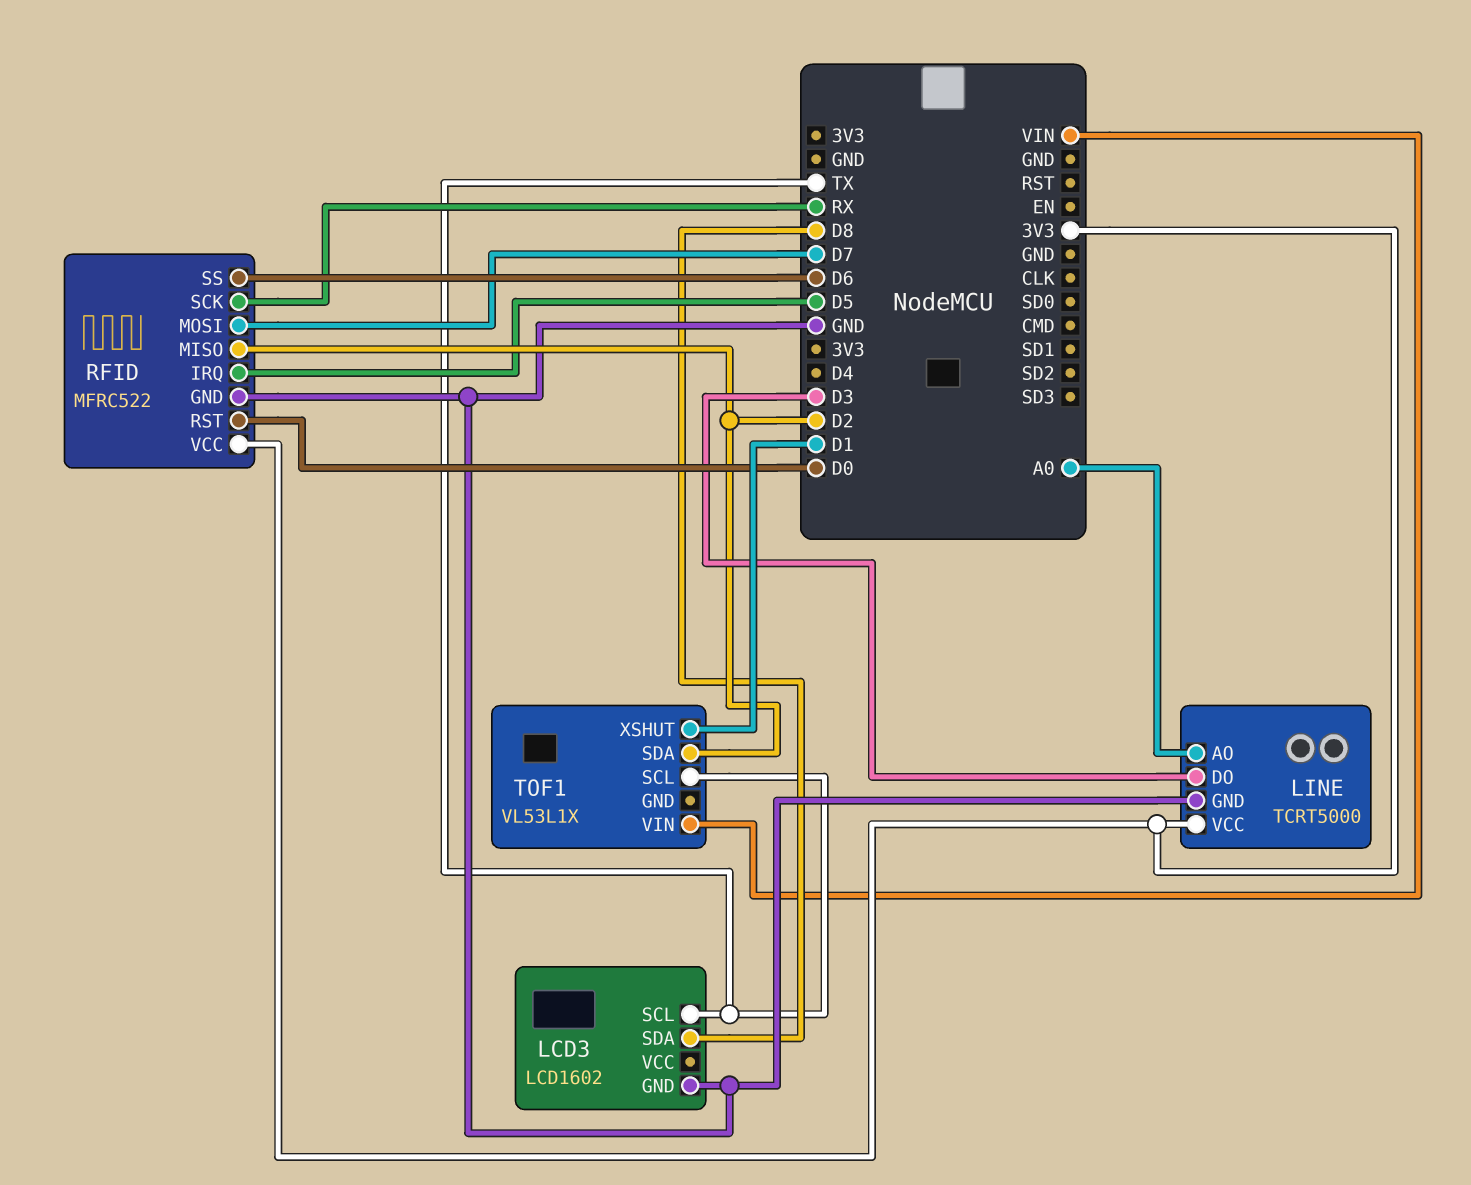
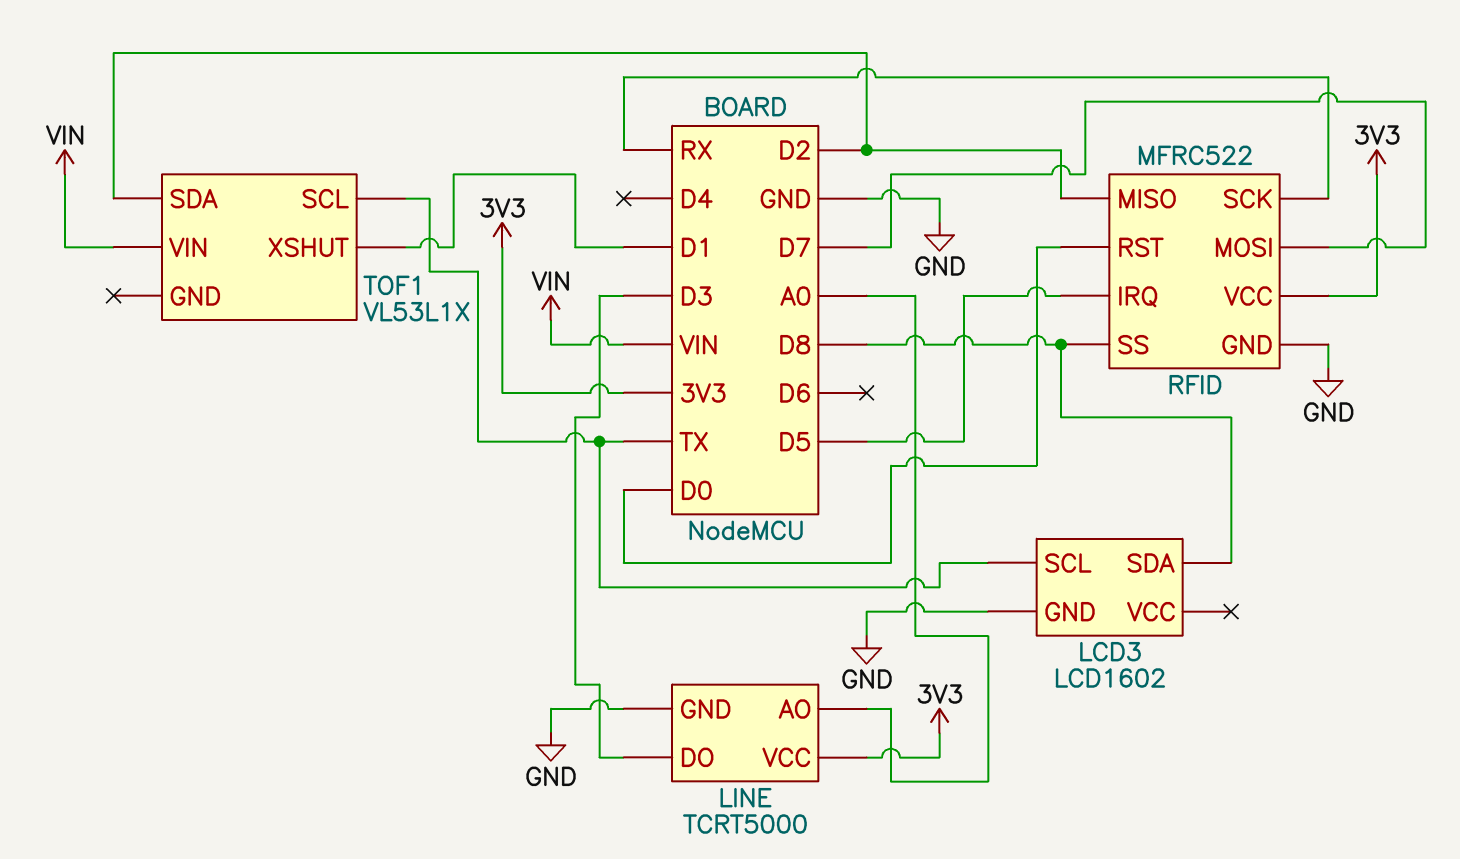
RFID pin SS: D6 -> D8

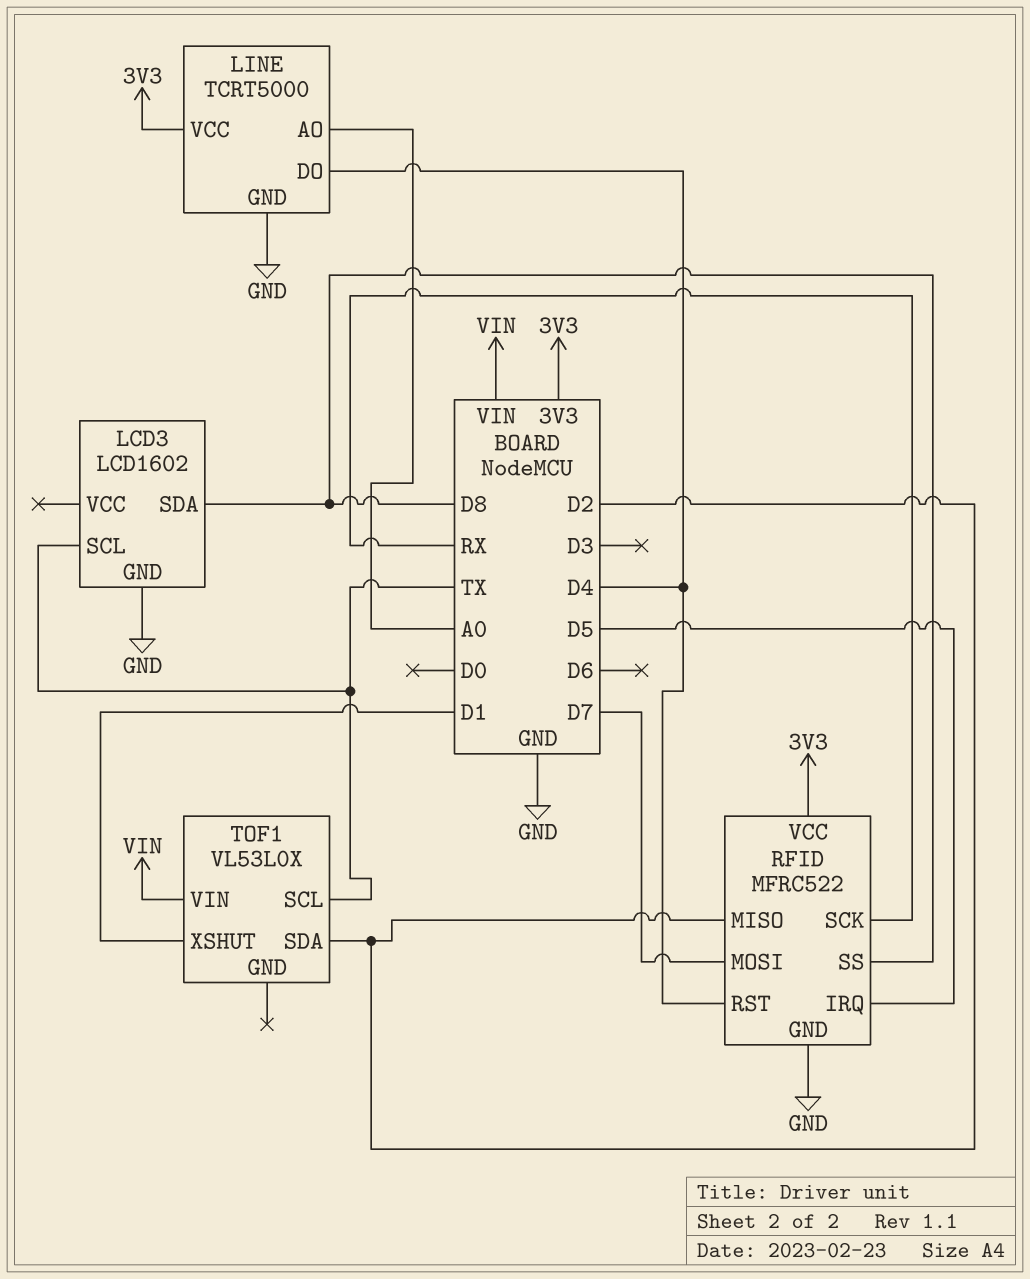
LINE pin DO: D3 -> D4
RFID pin RST: D0 -> D4
TOF1: VL53L1X -> VL53L0X

